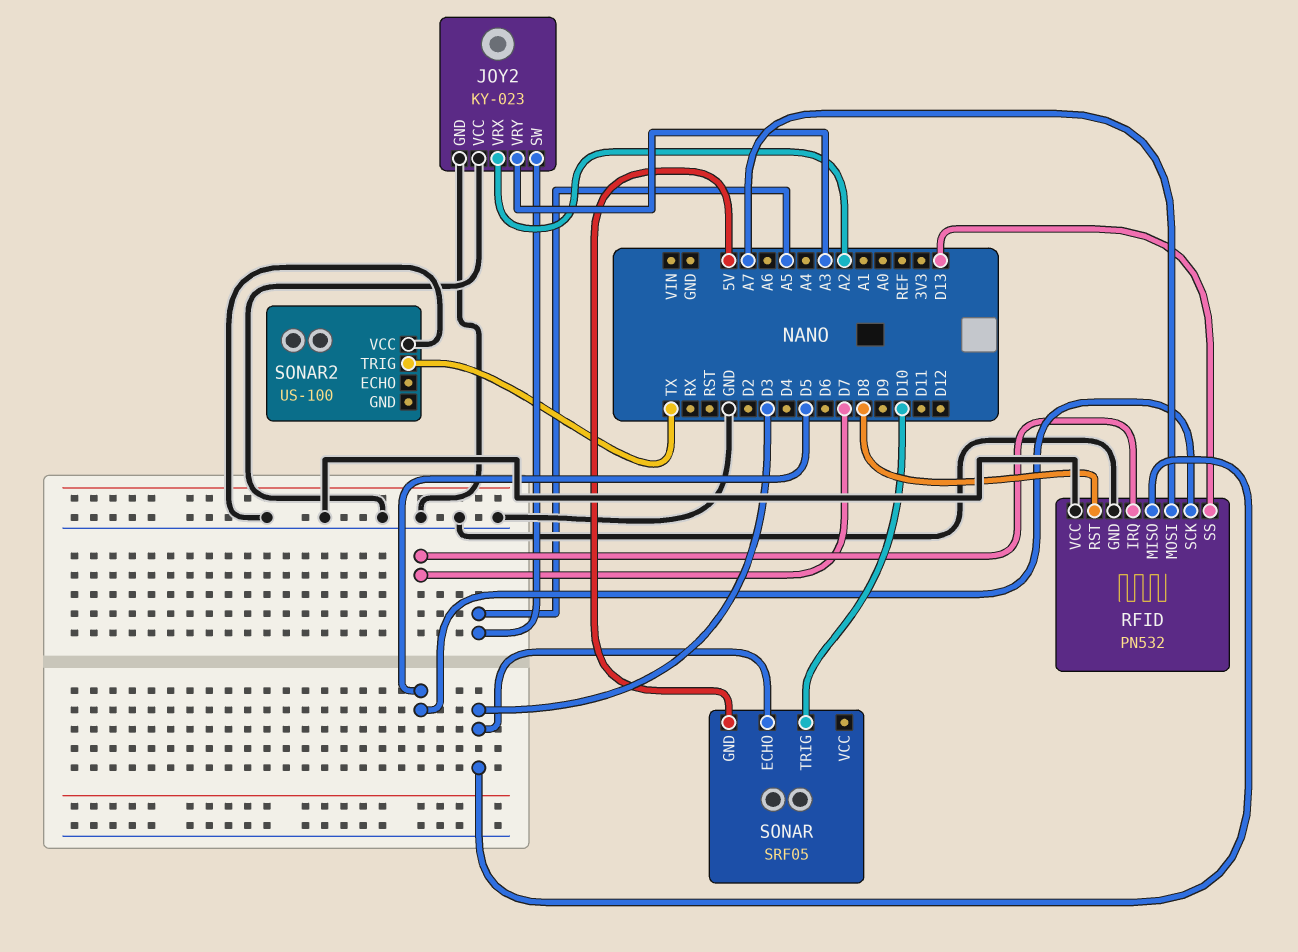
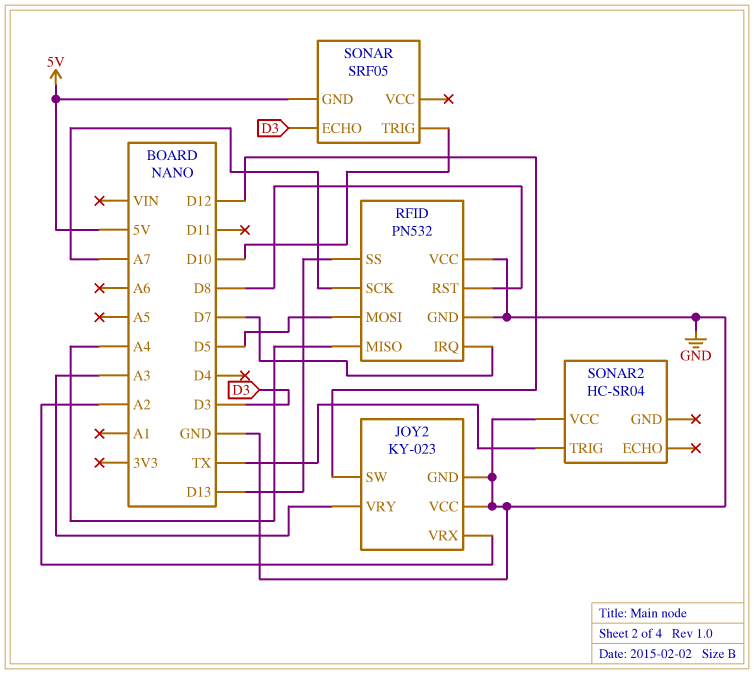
JOY2 pin SW: A5 -> D12
RFID pin MISO: D3 -> A4
RFID pin MOSI: A7 -> D5
RFID pin SCK: D5 -> A7
SONAR2: US-100 -> HC-SR04

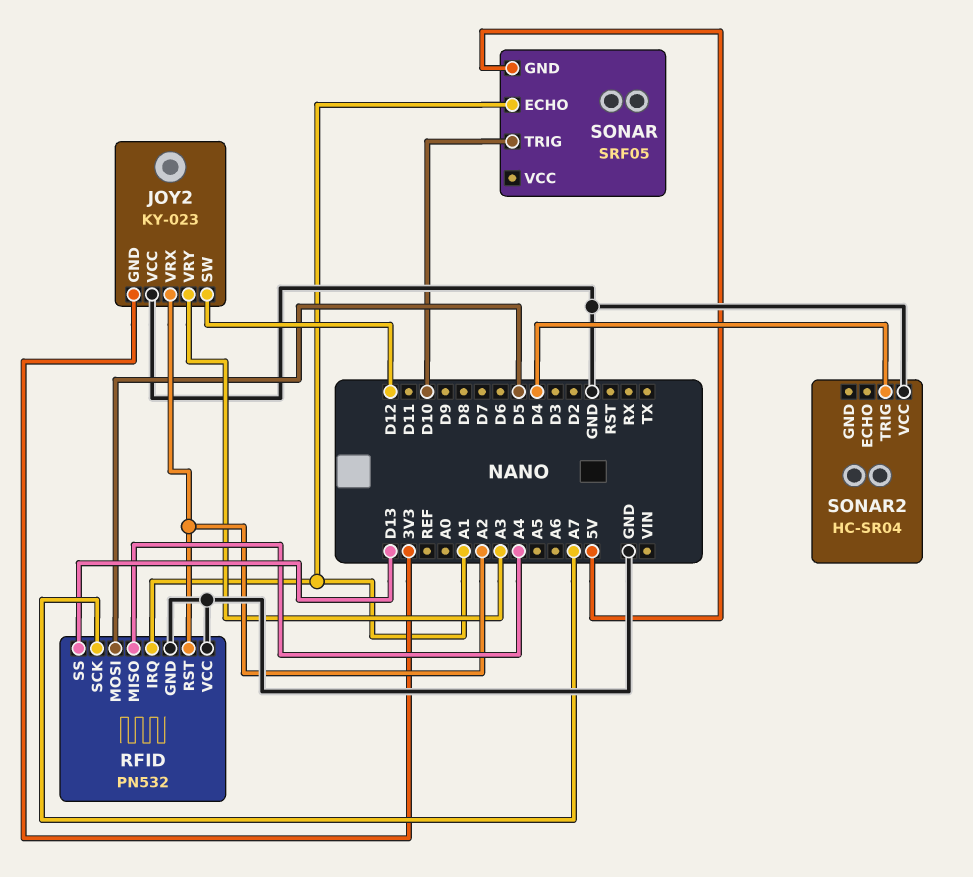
JOY2 pin GND: GND -> 3V3
RFID pin IRQ: D7 -> A1
RFID pin RST: D8 -> A2
SONAR pin ECHO: D3 -> A1
SONAR2 pin TRIG: TX -> D4

